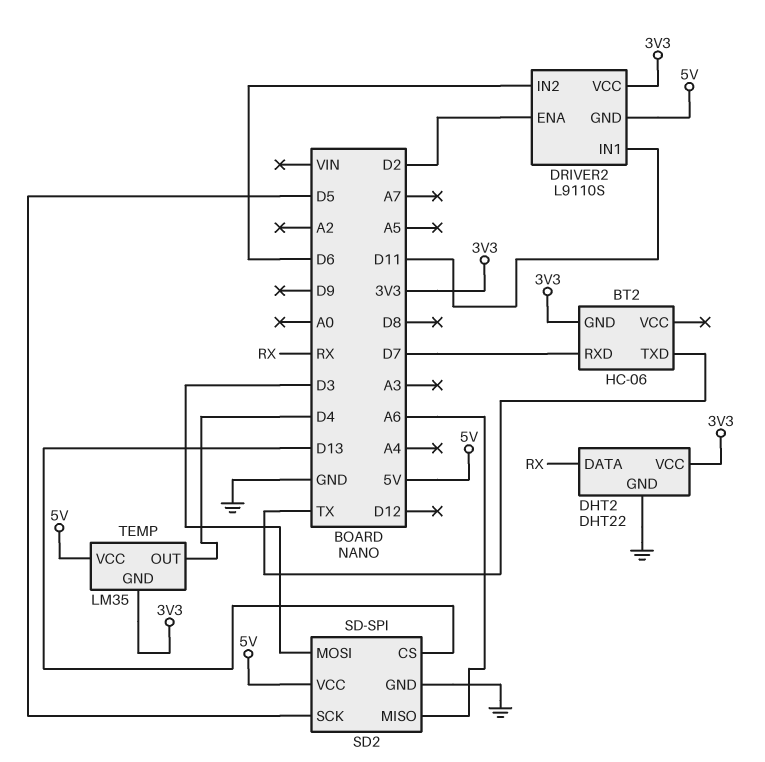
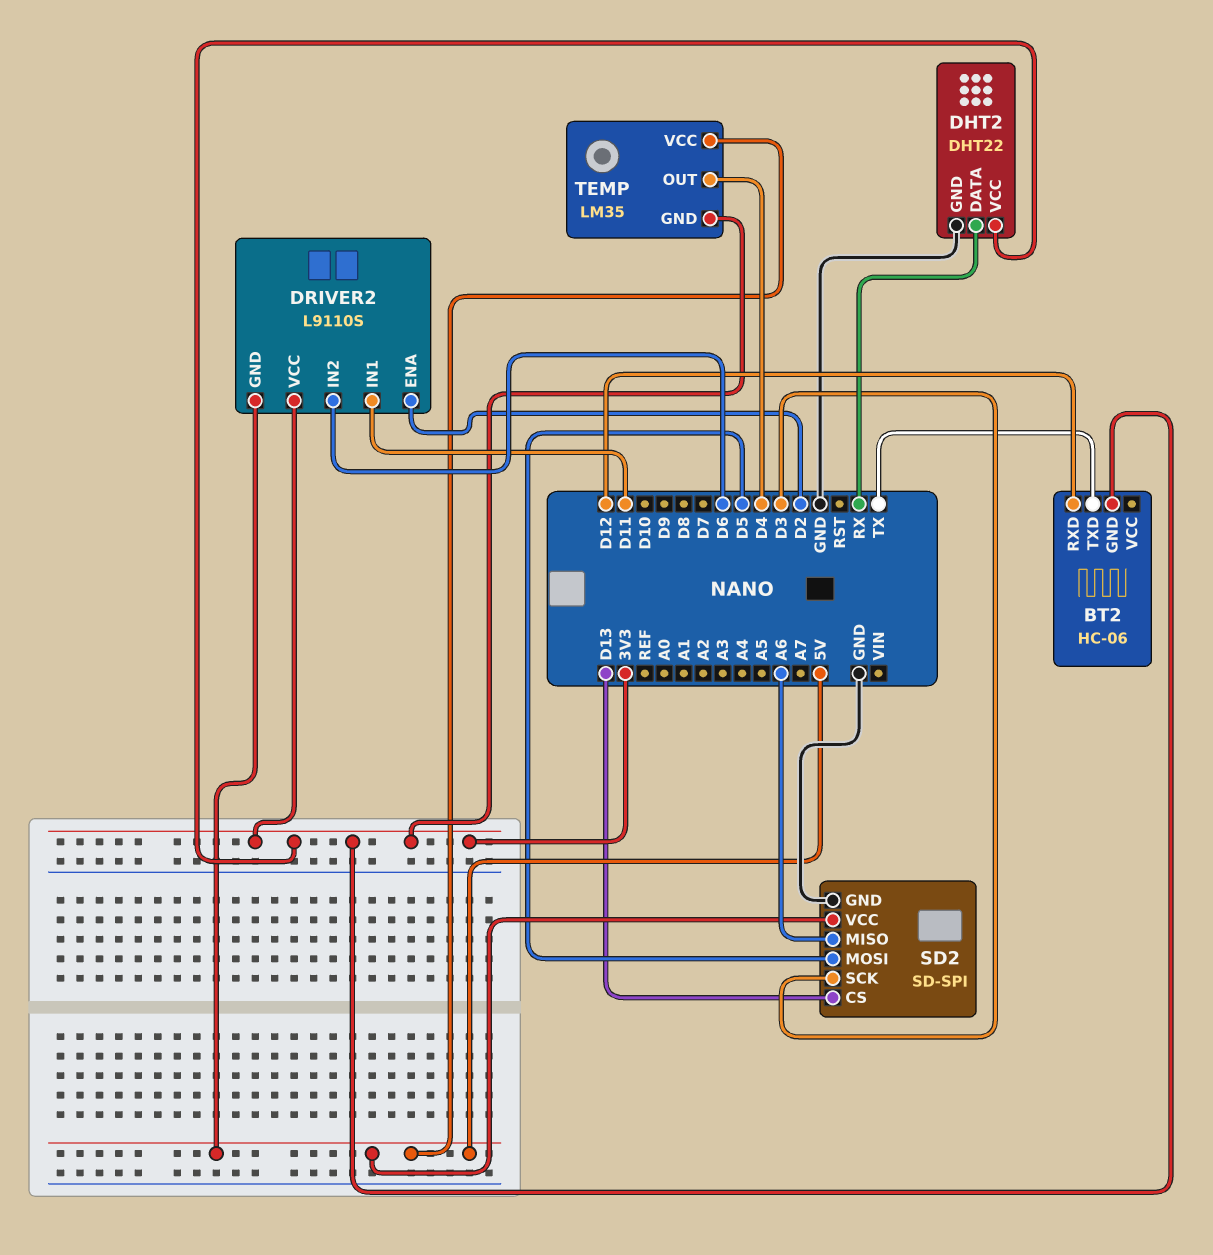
BT2 pin RXD: D7 -> D12
SD2 pin MOSI: D3 -> D5
SD2 pin SCK: D5 -> D3

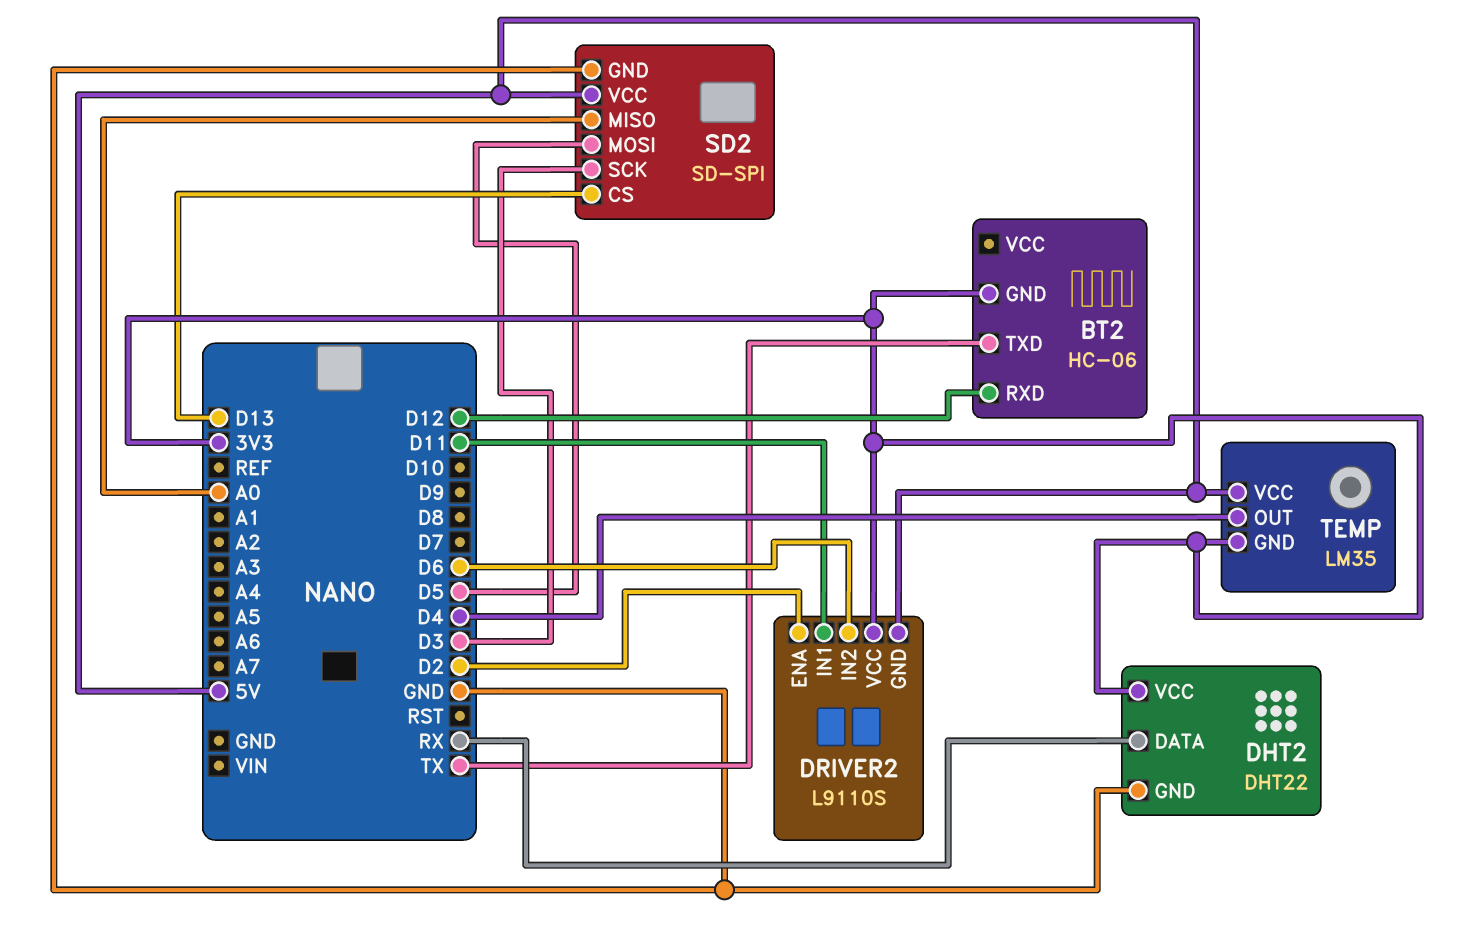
SD2 pin MISO: A6 -> A0

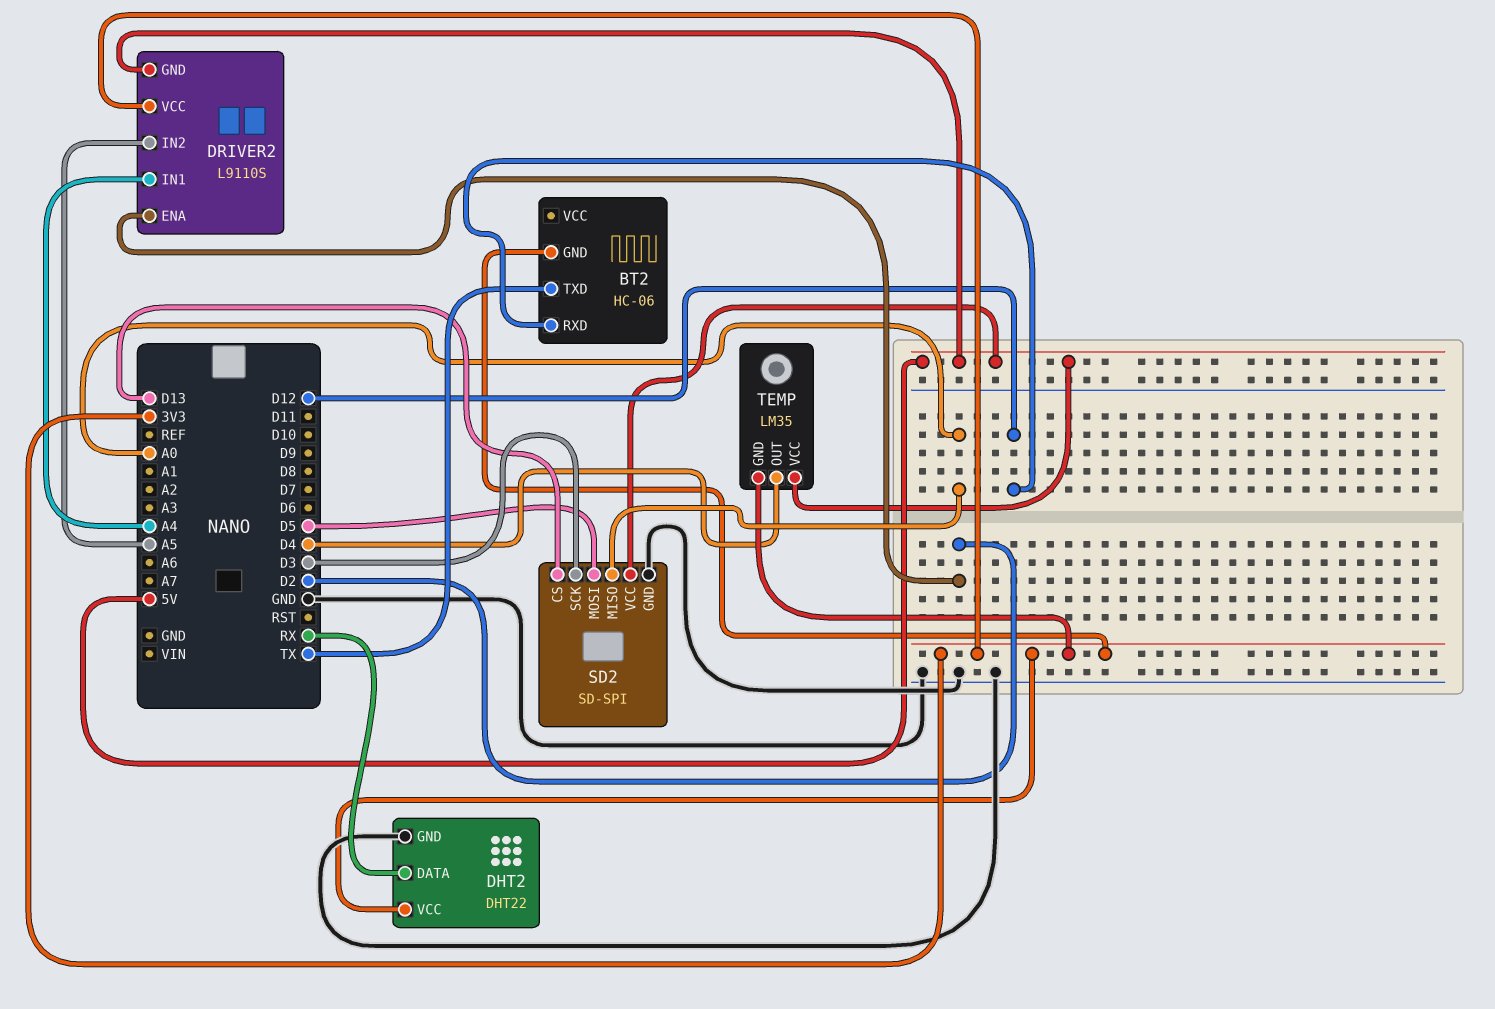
DRIVER2 pin IN1: D11 -> A4
DRIVER2 pin IN2: D6 -> A5

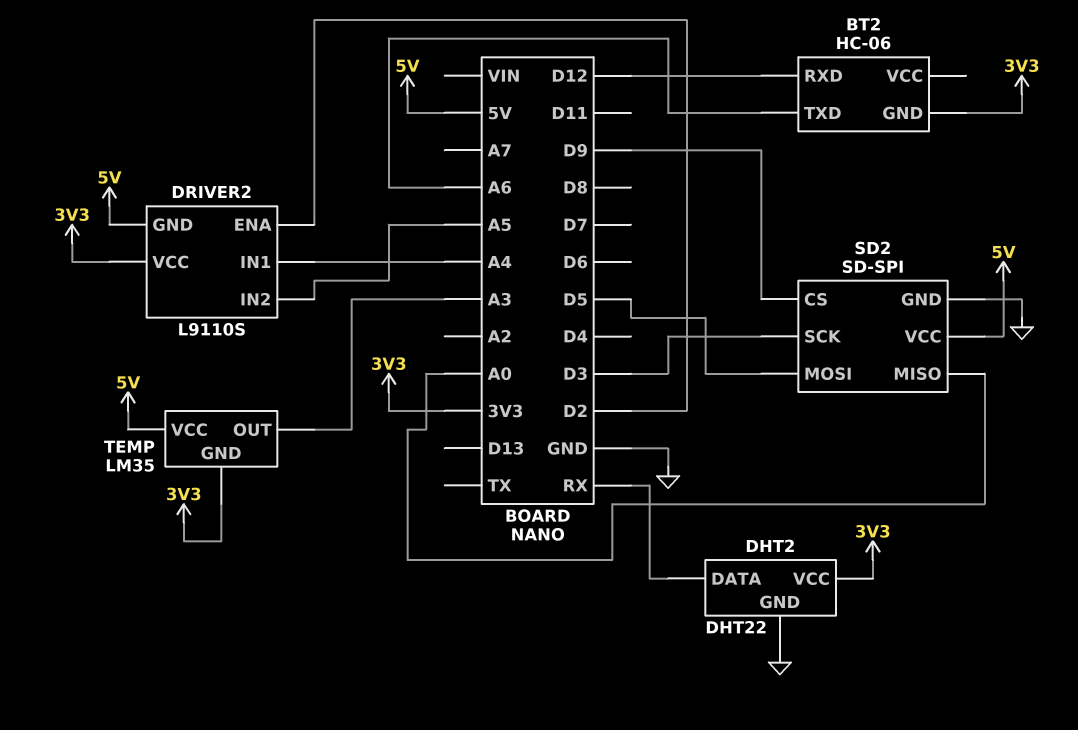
BT2 pin TXD: TX -> A6
SD2 pin CS: D13 -> D9
TEMP pin OUT: D4 -> A3

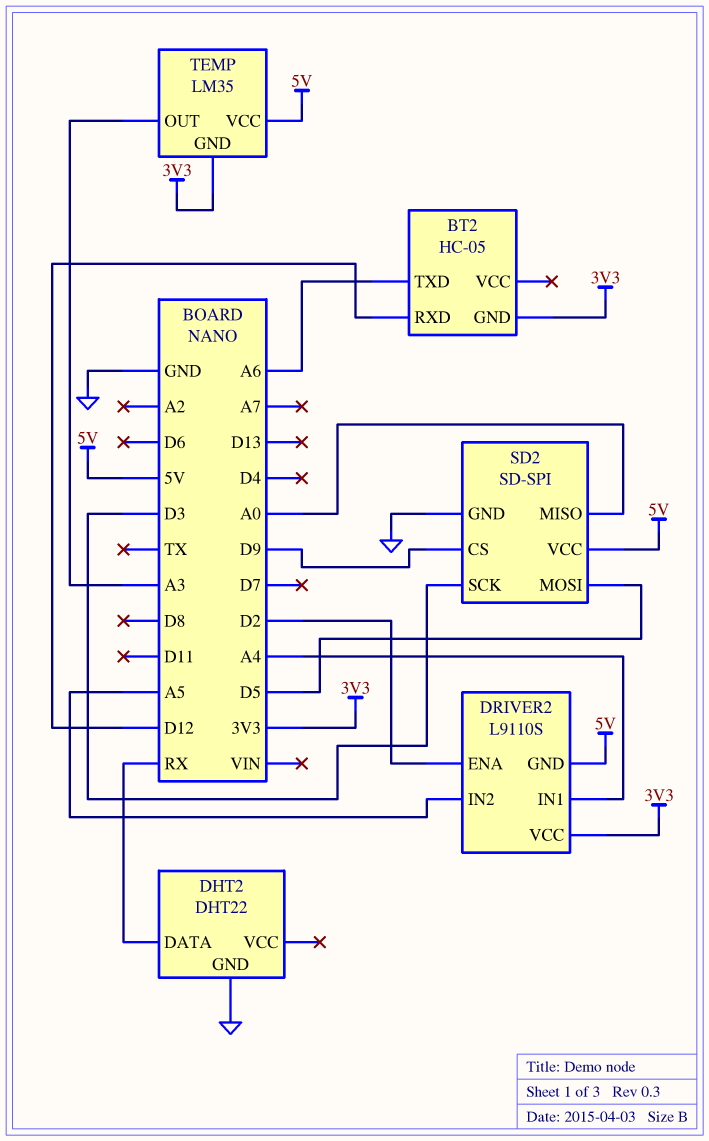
BT2: HC-06 -> HC-05
DHT2 pin VCC: 3V3 -> none

